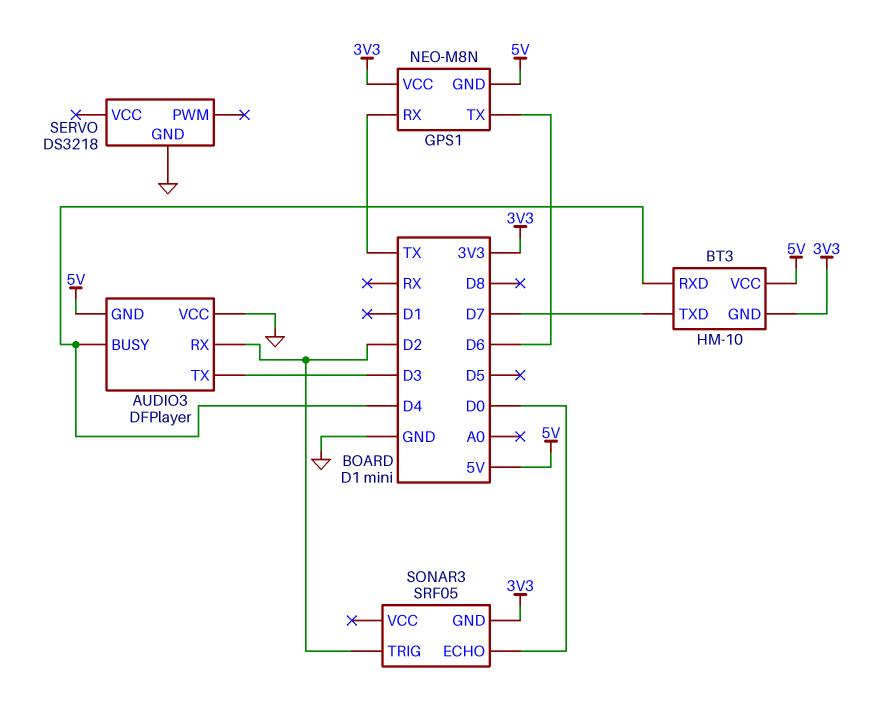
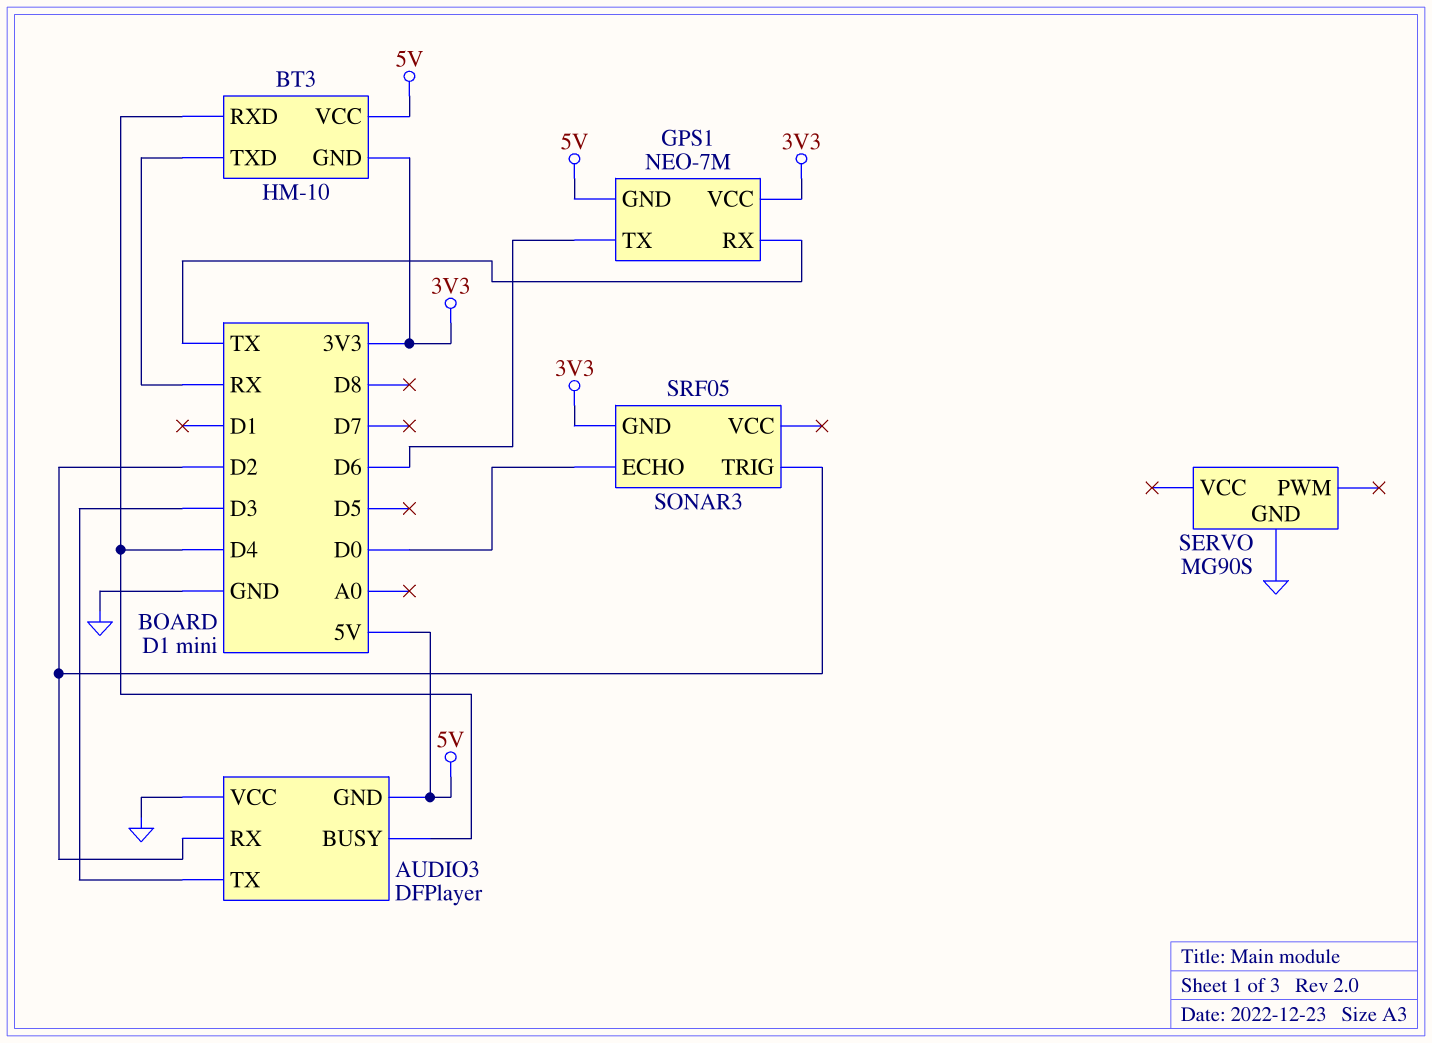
BT3 pin TXD: D7 -> RX
GPS1: NEO-M8N -> NEO-7M
SERVO: DS3218 -> MG90S

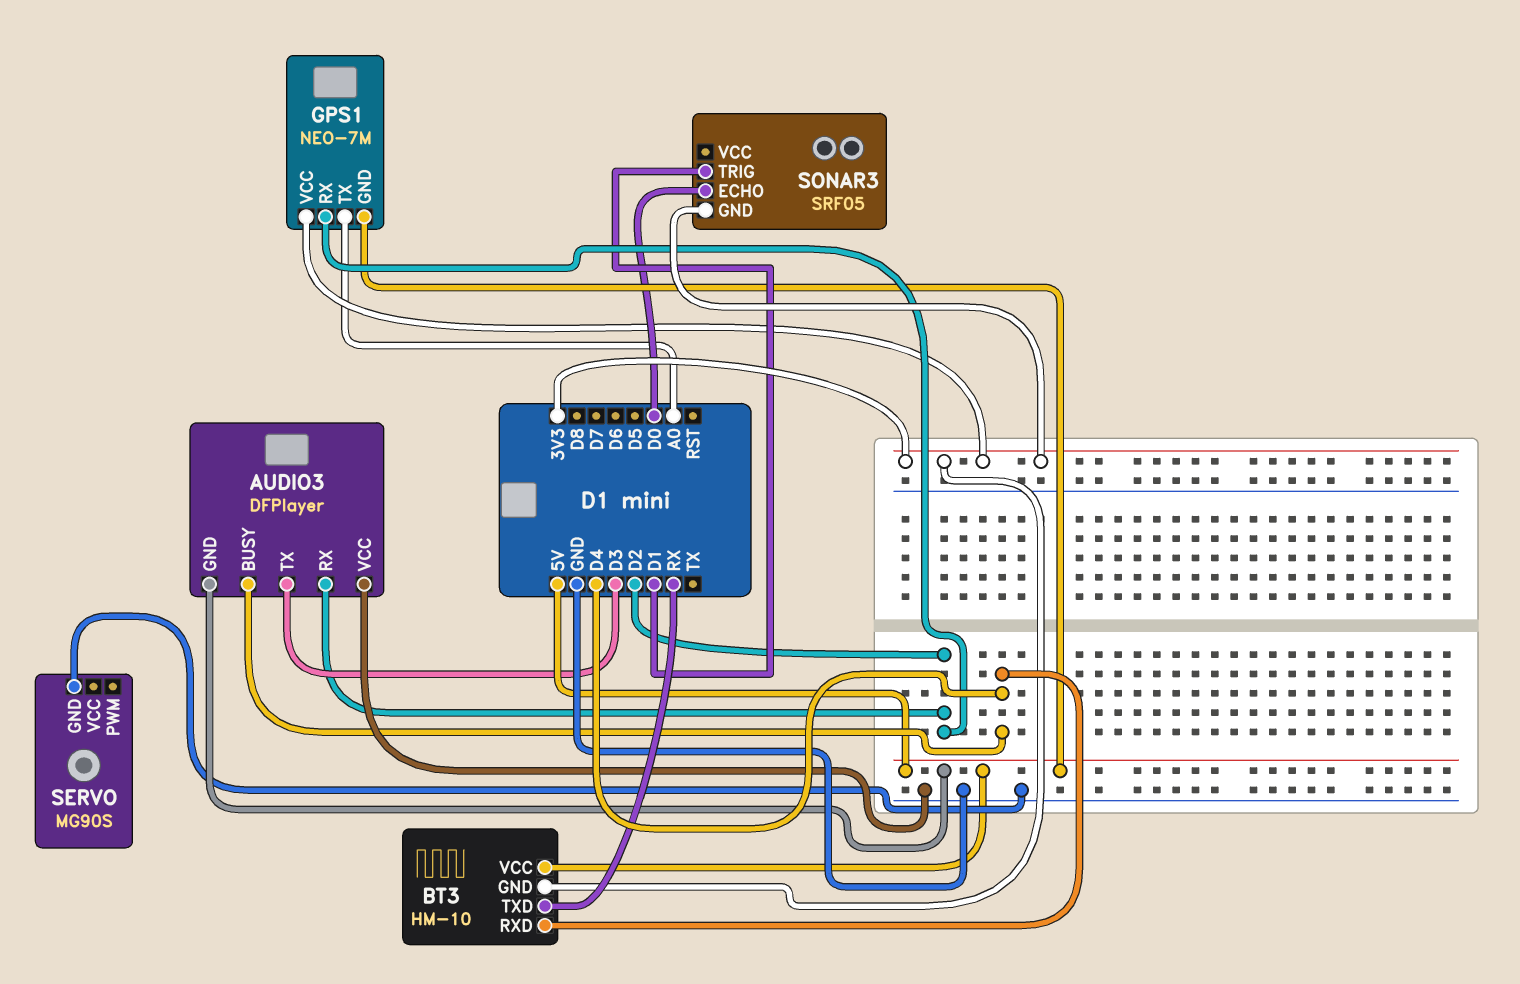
GPS1 pin RX: TX -> D2
GPS1 pin TX: D6 -> A0
SONAR3 pin TRIG: D2 -> D1

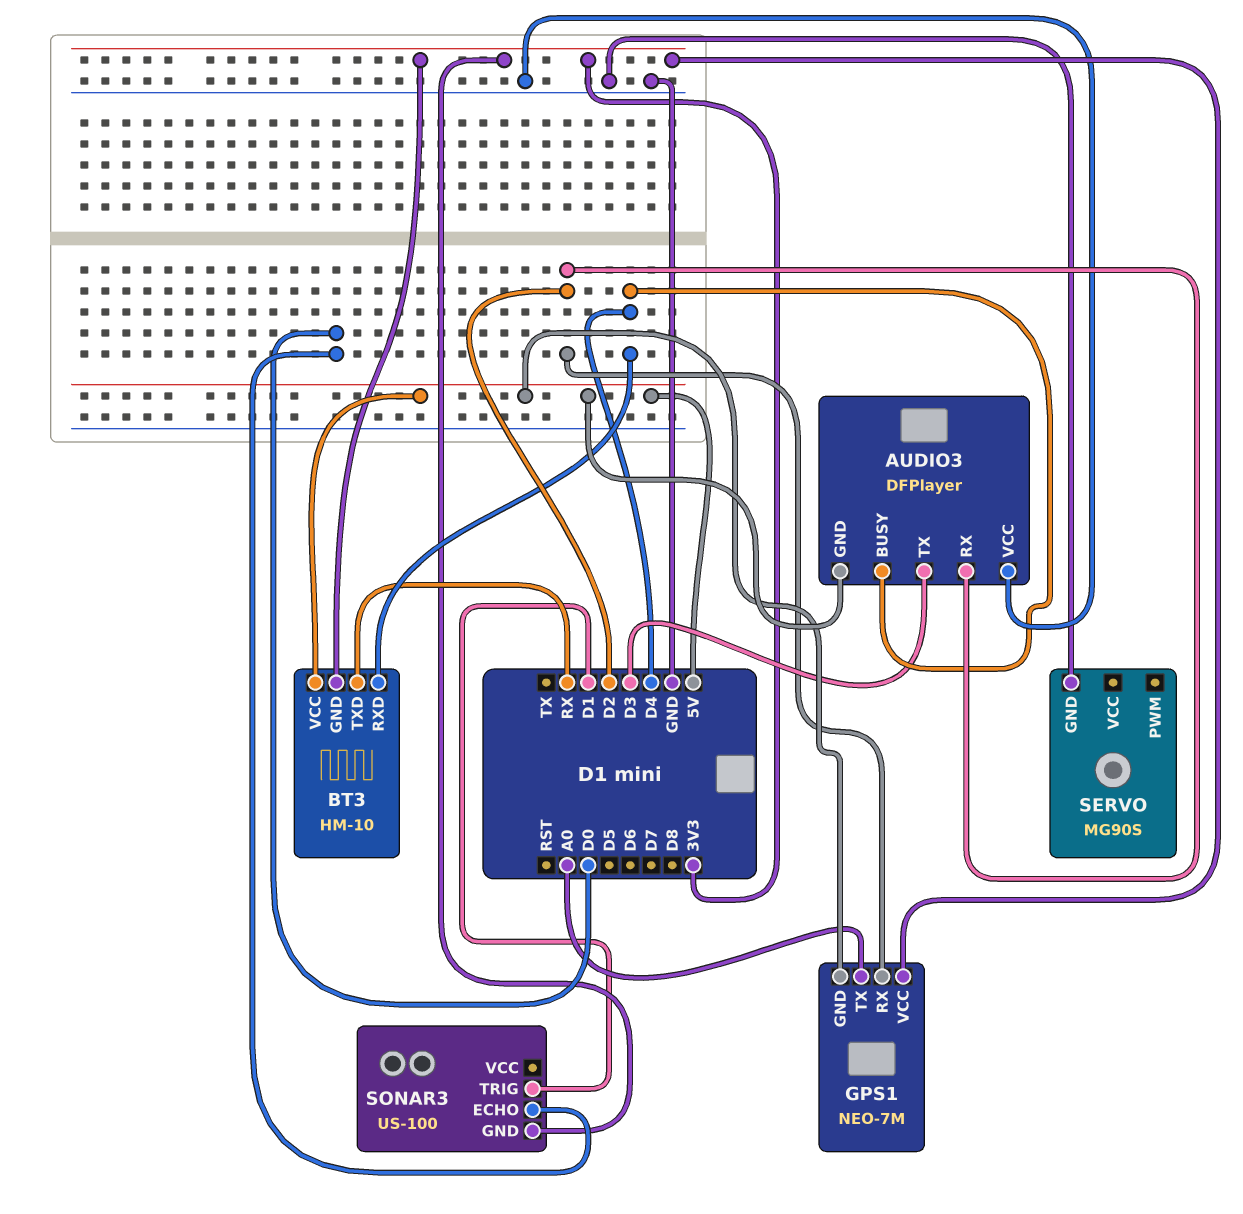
SONAR3: SRF05 -> US-100

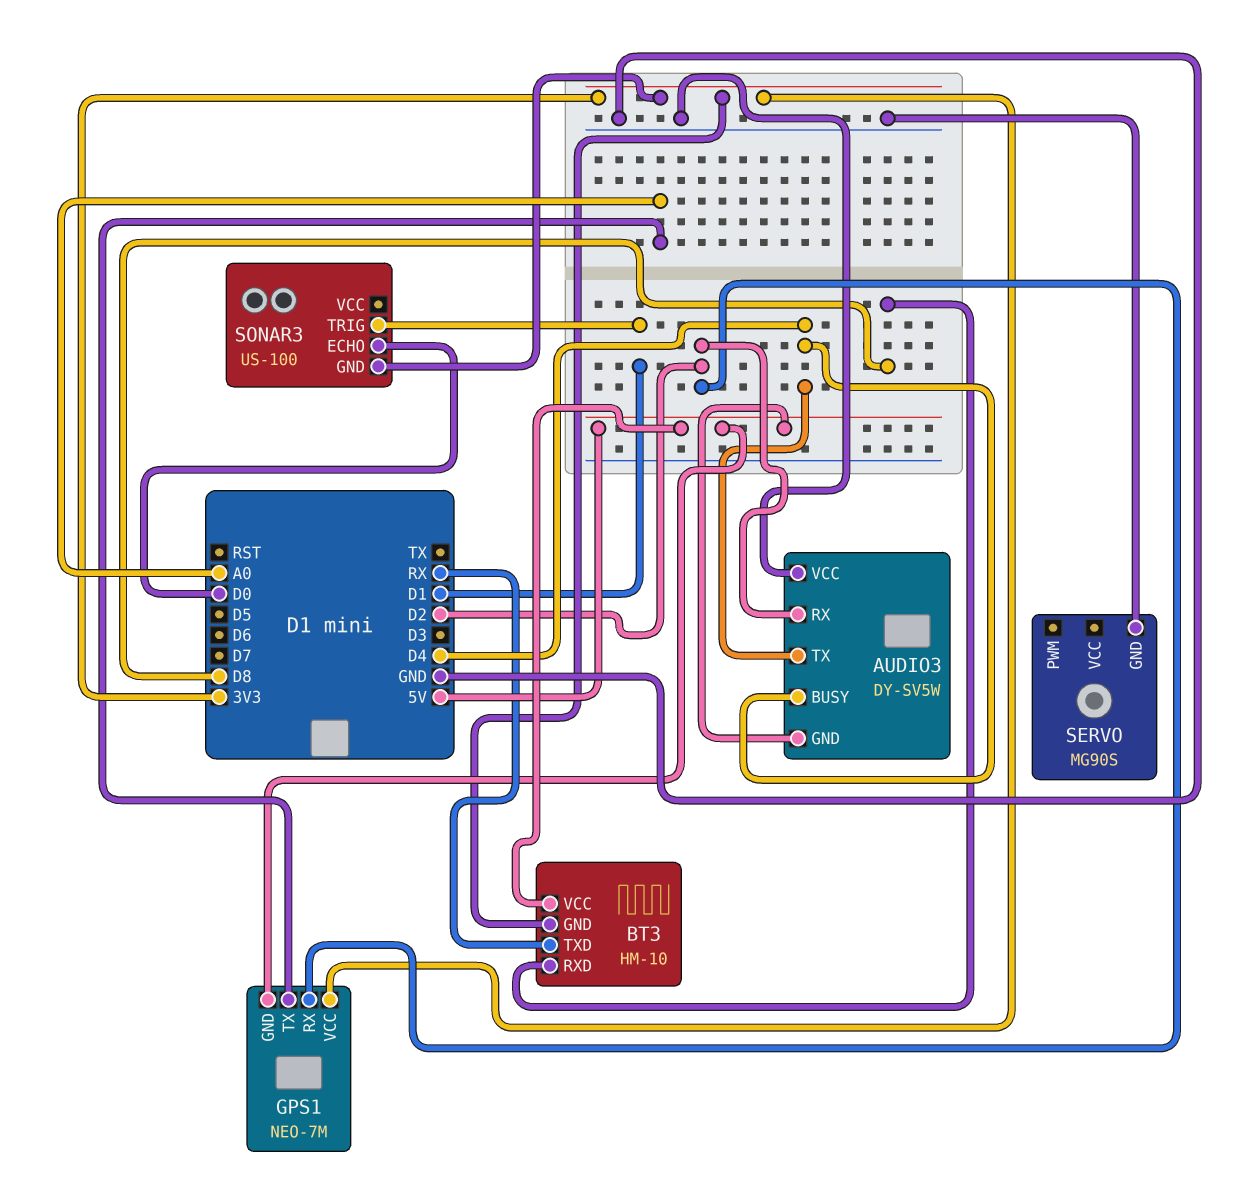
AUDIO3: DFPlayer -> DY-SV5W
AUDIO3 pin TX: D3 -> D4
BT3 pin RXD: D4 -> D8

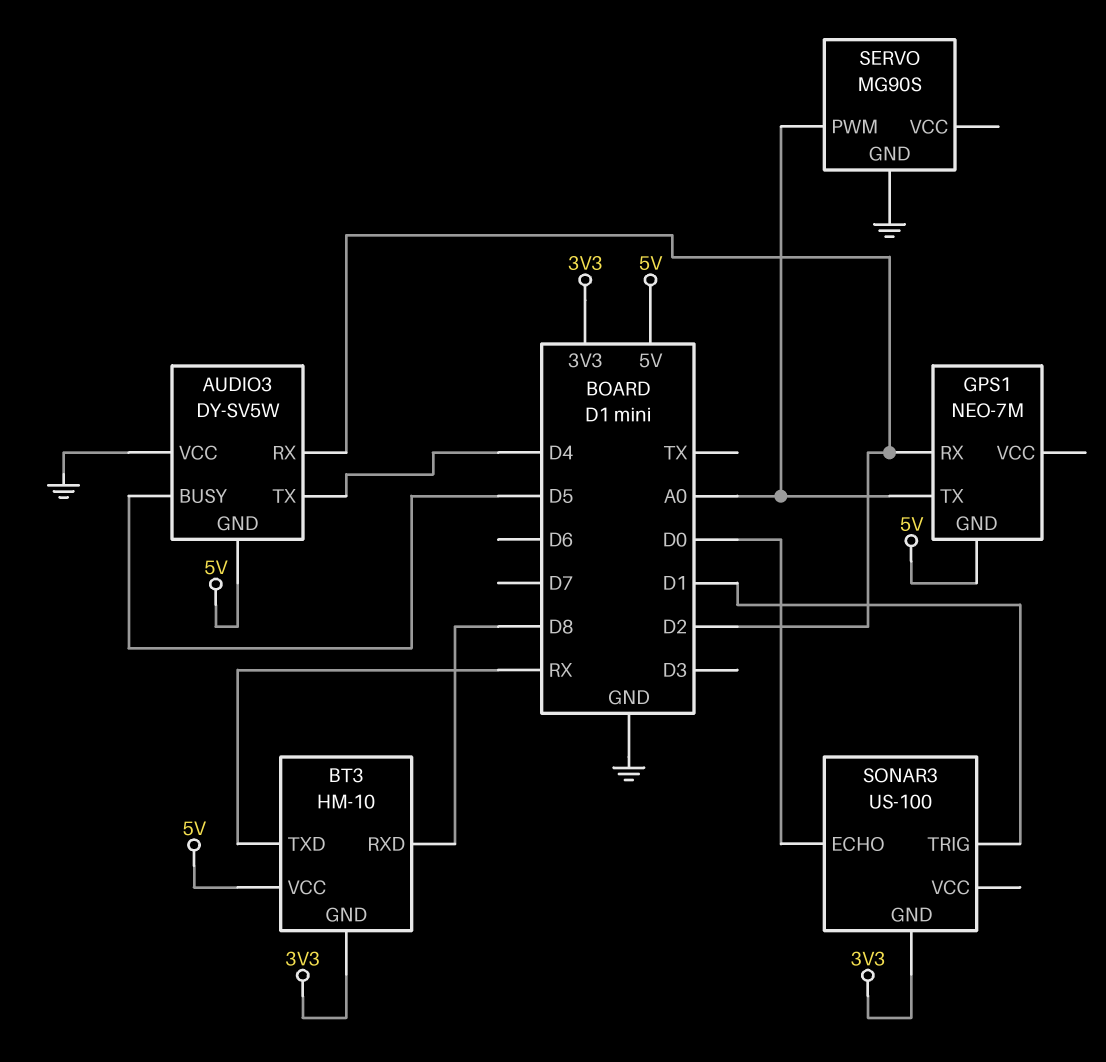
AUDIO3 pin BUSY: D4 -> D5
GPS1 pin VCC: 3V3 -> none
SERVO pin PWM: none -> A0

